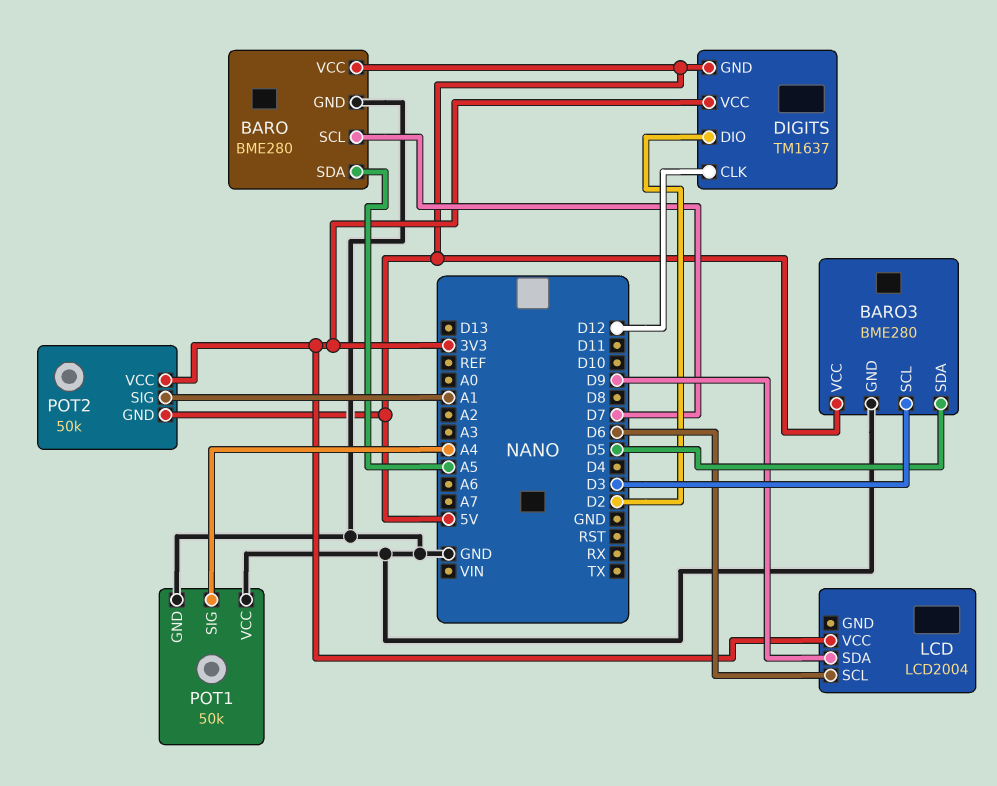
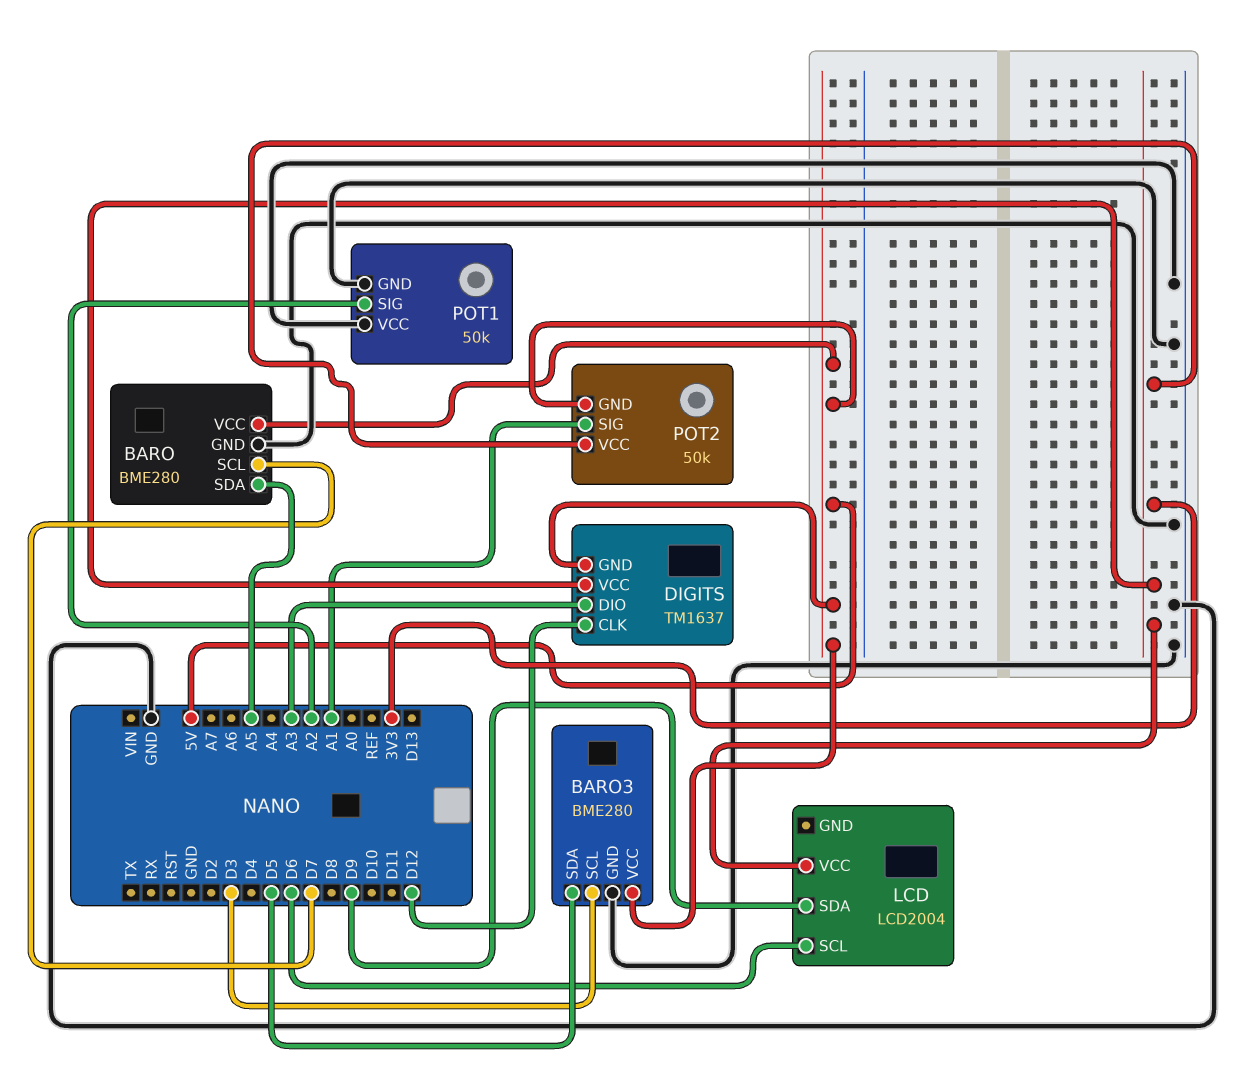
DIGITS pin DIO: D2 -> A3
POT1 pin SIG: A4 -> A2

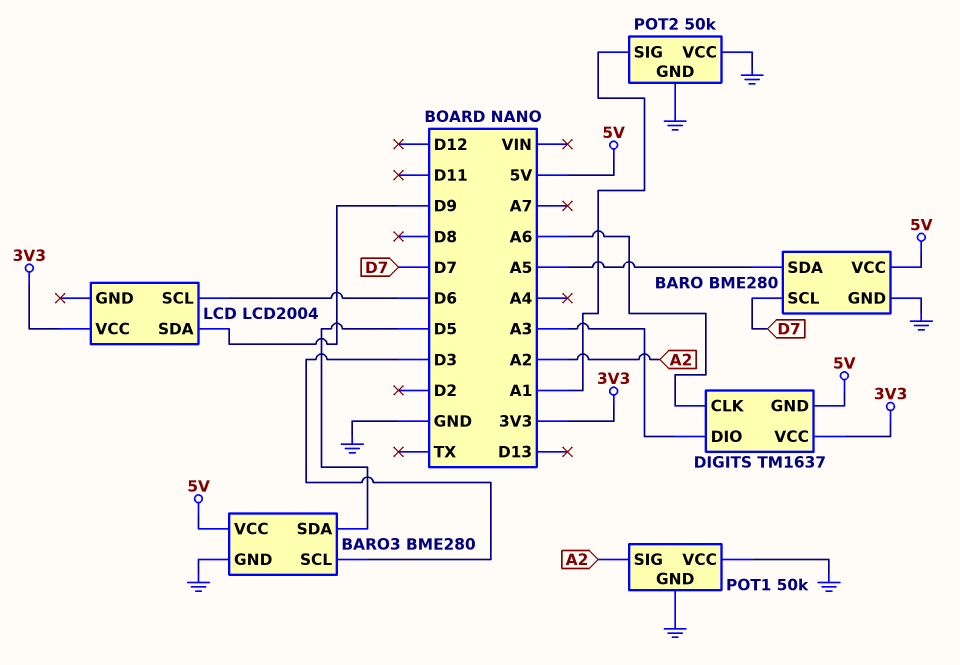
DIGITS pin CLK: D12 -> A6
POT2 pin GND: 5V -> GND
POT2 pin VCC: 3V3 -> GND

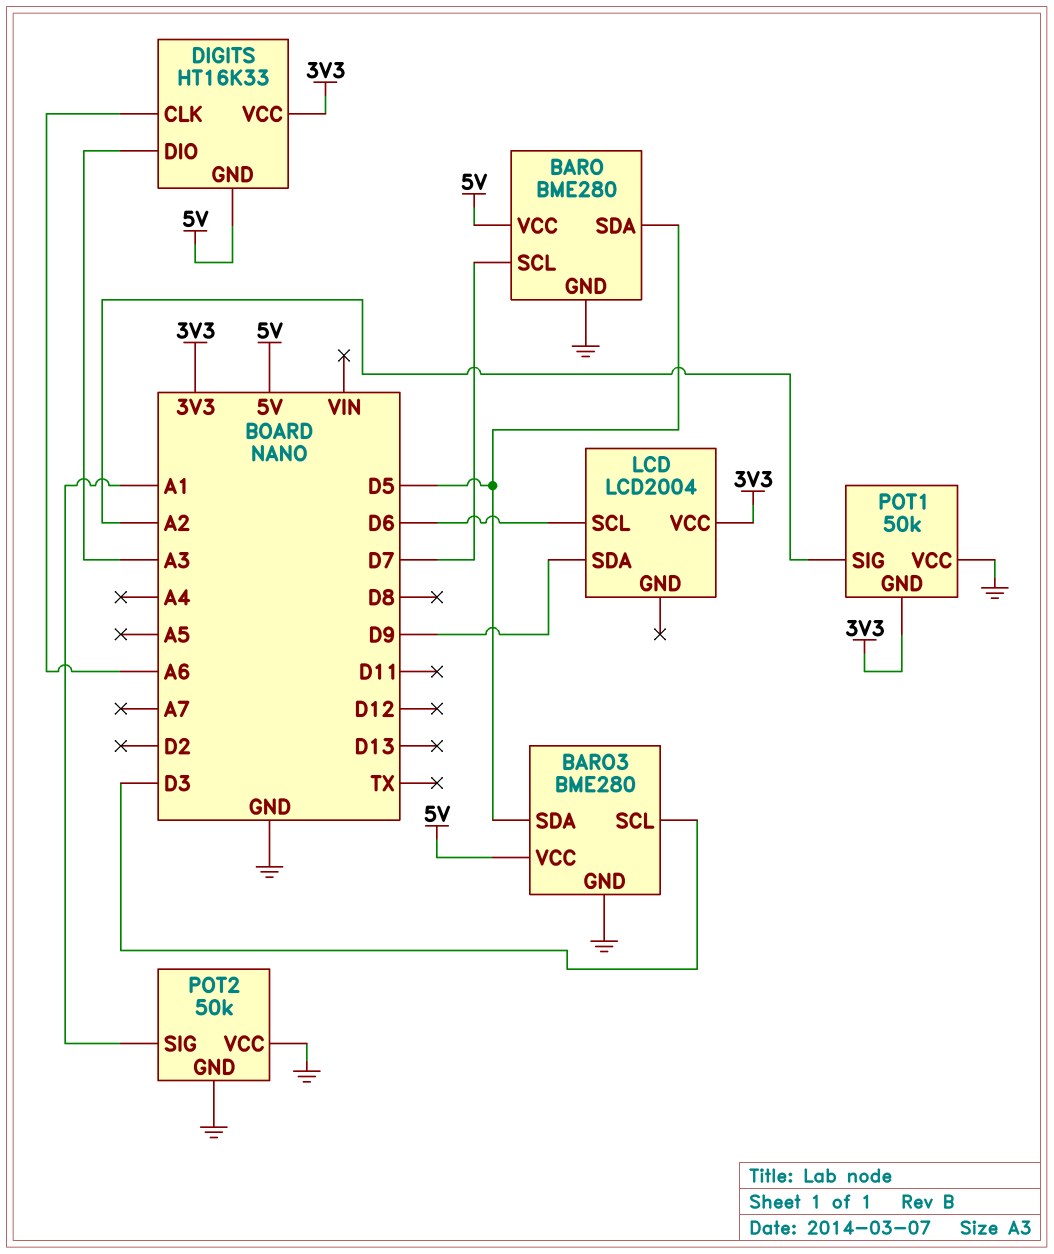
BARO pin SDA: A5 -> D5
DIGITS: TM1637 -> HT16K33
POT1 pin GND: GND -> 3V3

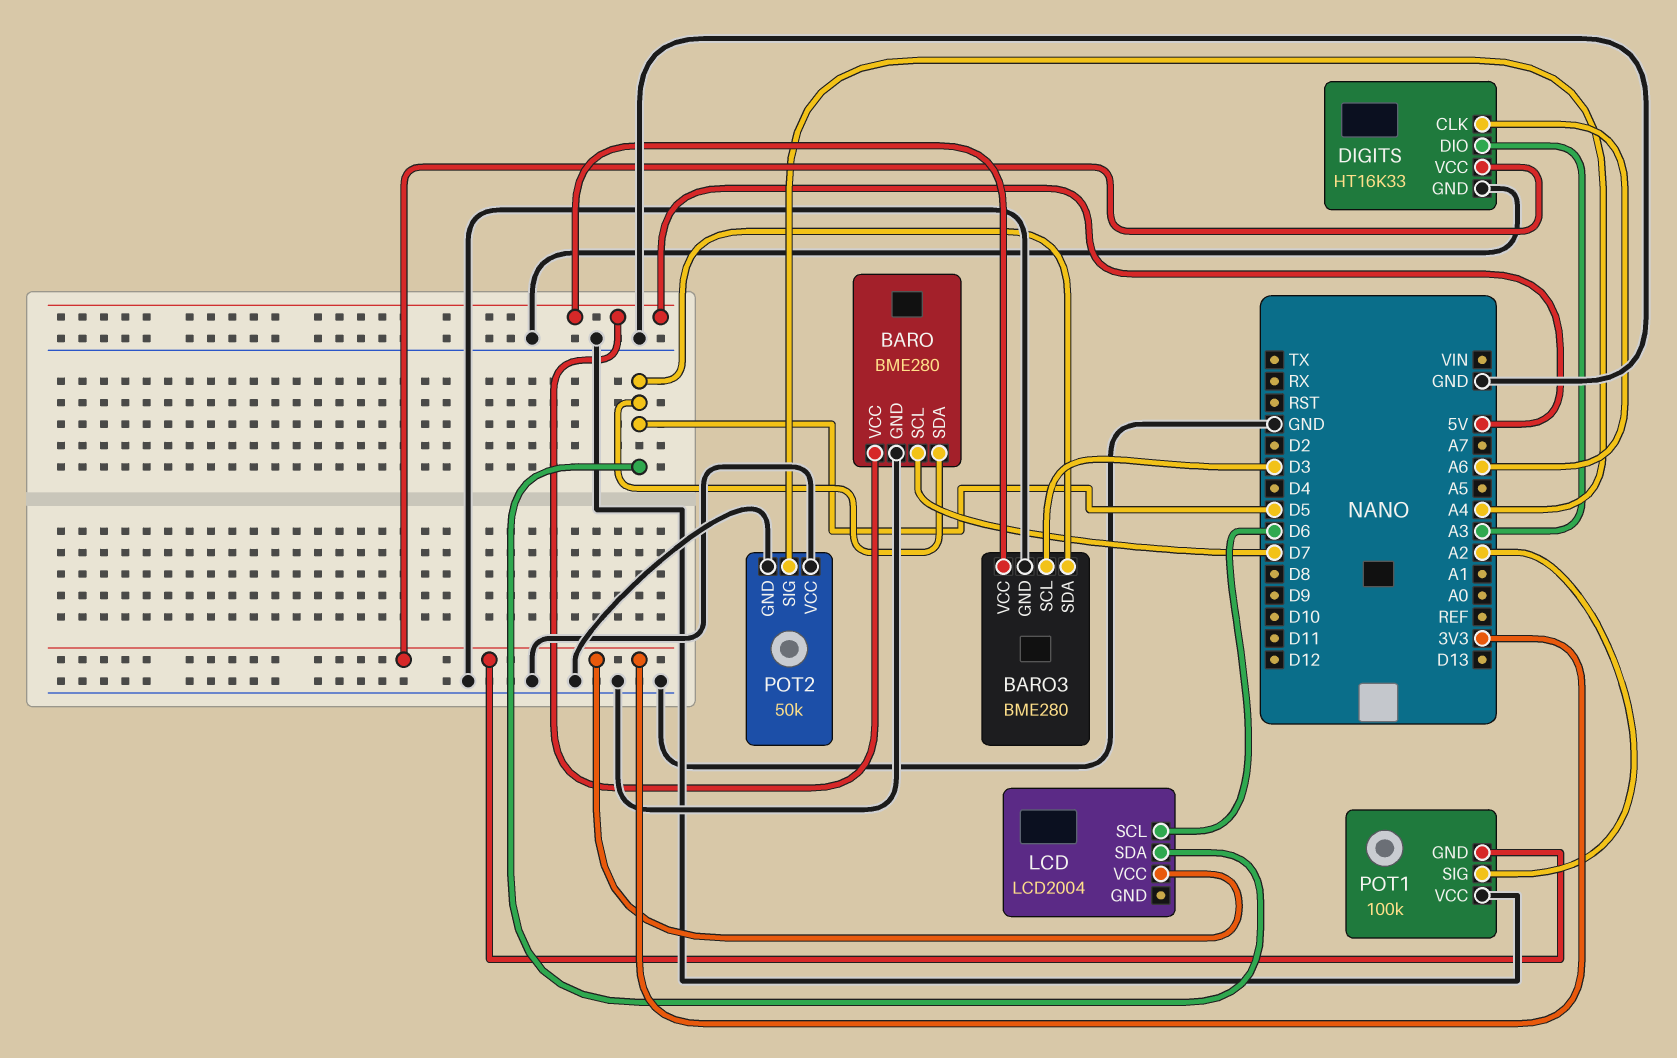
DIGITS pin GND: 5V -> GND
LCD pin SDA: D9 -> D5
POT1: 50k -> 100k
POT2 pin SIG: A1 -> A4

